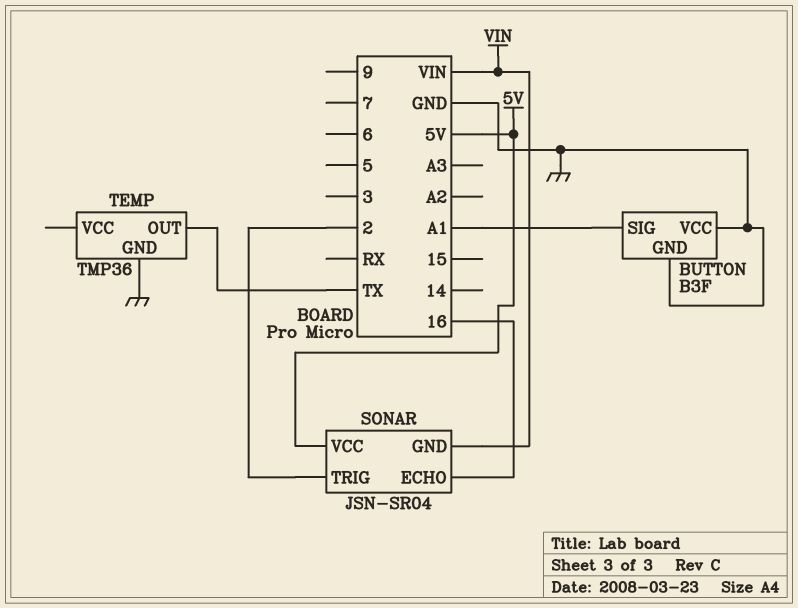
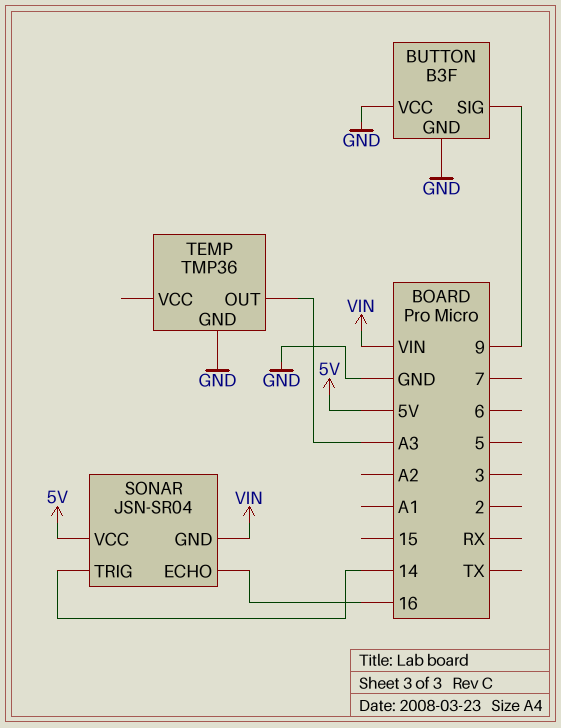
BUTTON pin SIG: A1 -> 9
SONAR pin TRIG: 2 -> 14
TEMP pin OUT: TX -> A3

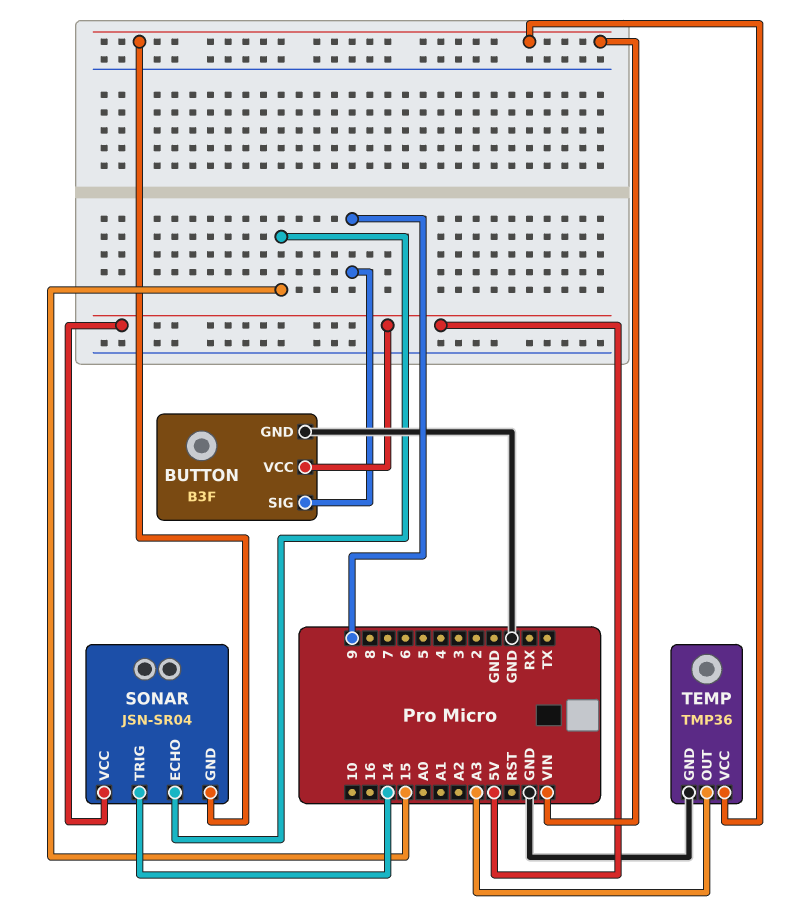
BUTTON pin VCC: GND -> 5V
SONAR pin ECHO: 16 -> 15
TEMP pin VCC: none -> VIN

